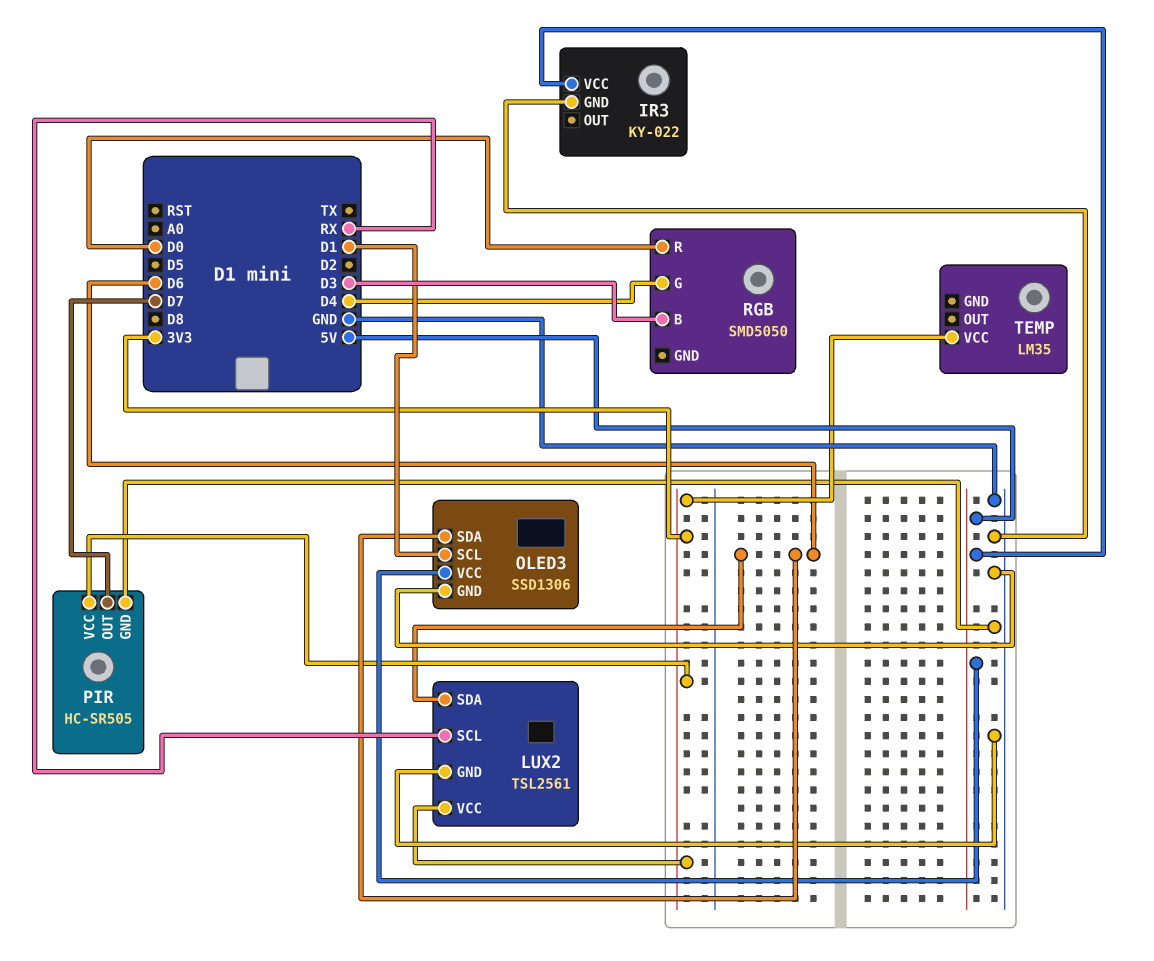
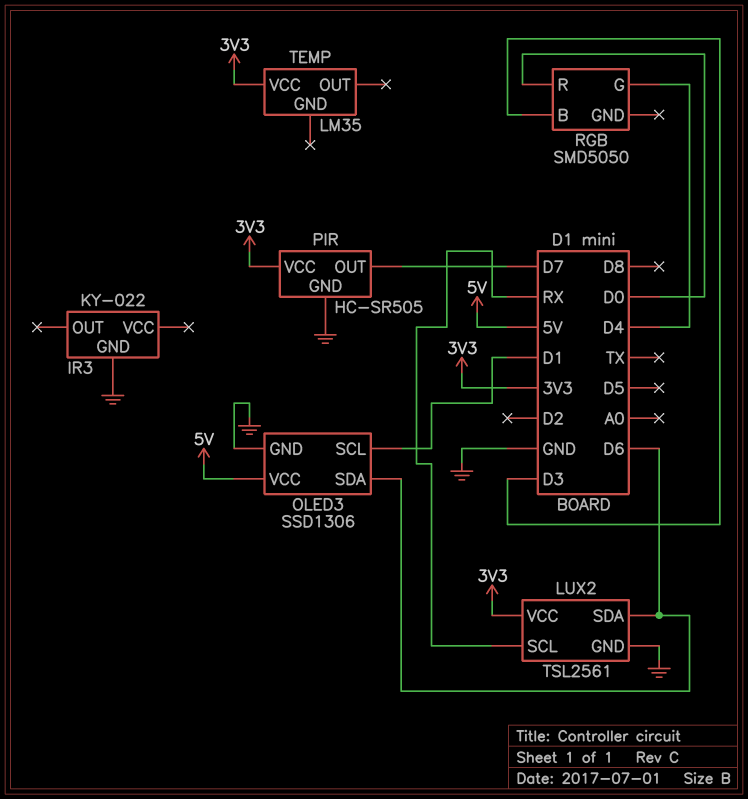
IR3 pin VCC: 5V -> none

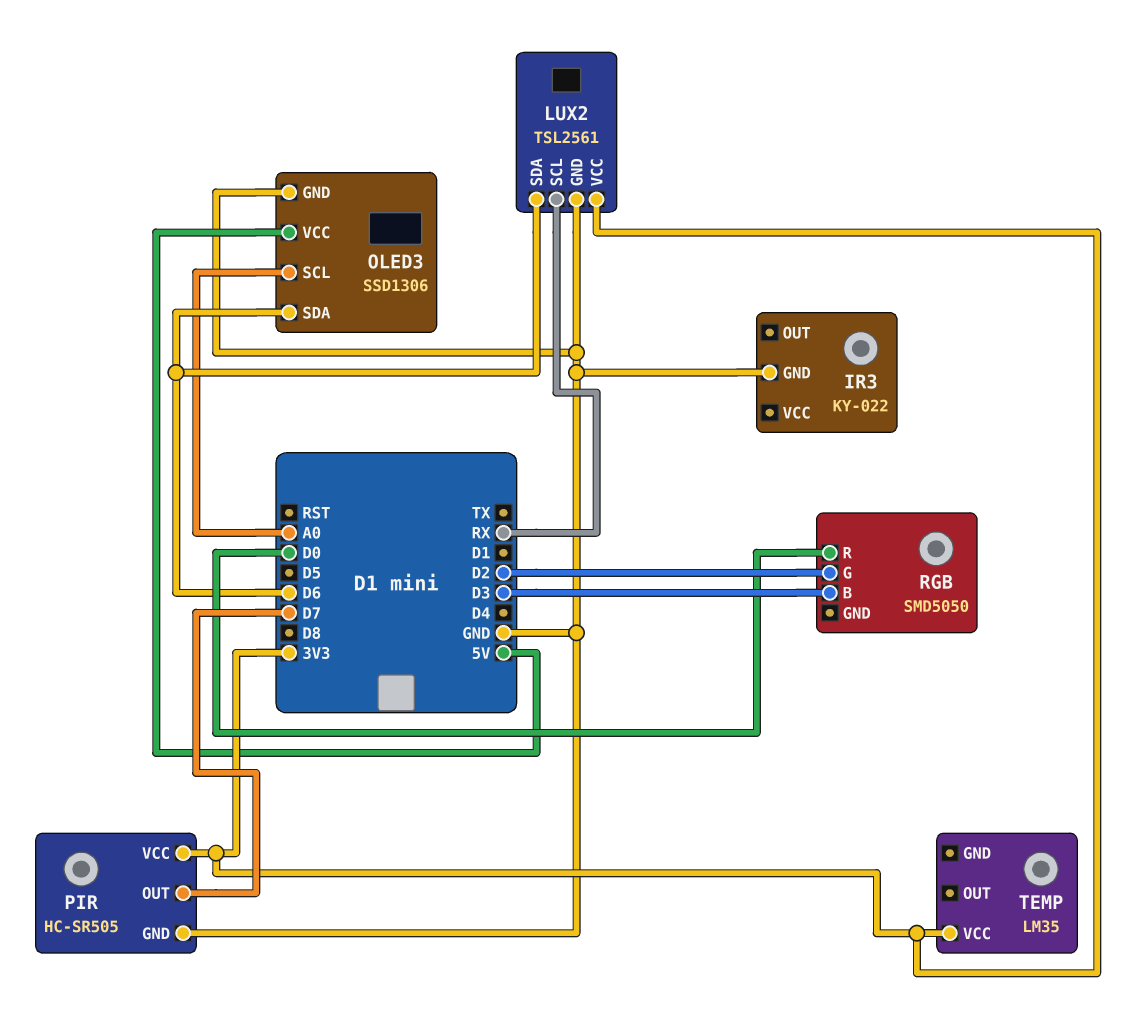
OLED3 pin SCL: D1 -> A0
RGB pin G: D4 -> D2

